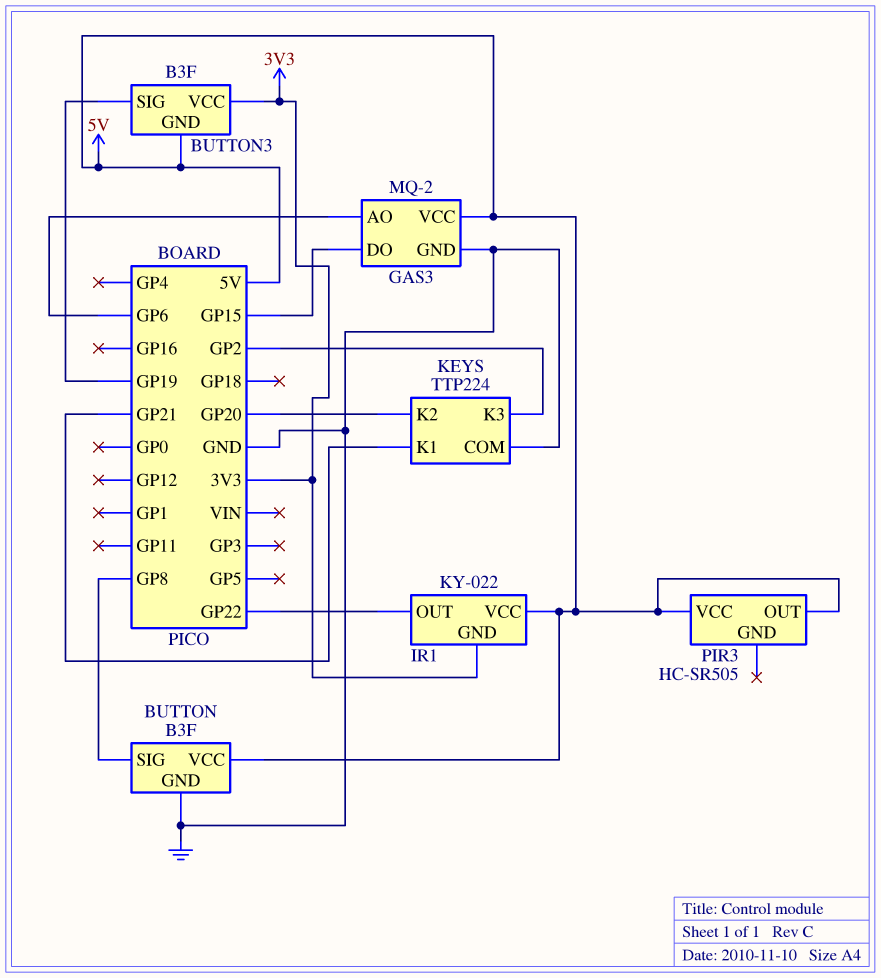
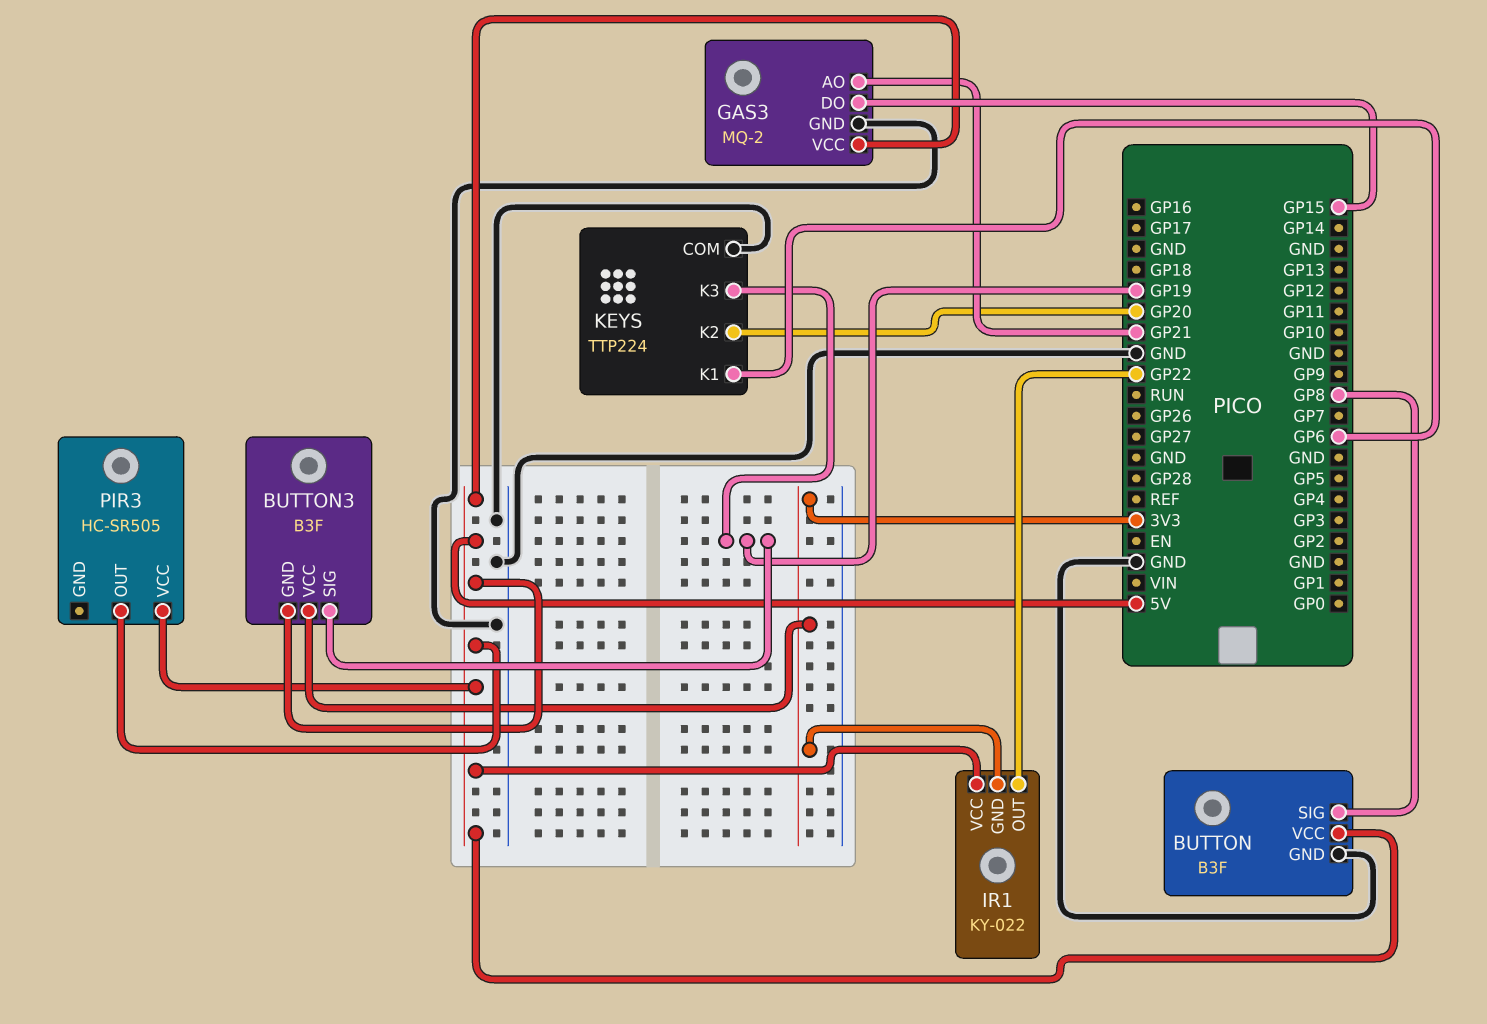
GAS3 pin AO: GP6 -> GP21
KEYS pin K1: GP21 -> GP6
KEYS pin K3: GP2 -> GP19

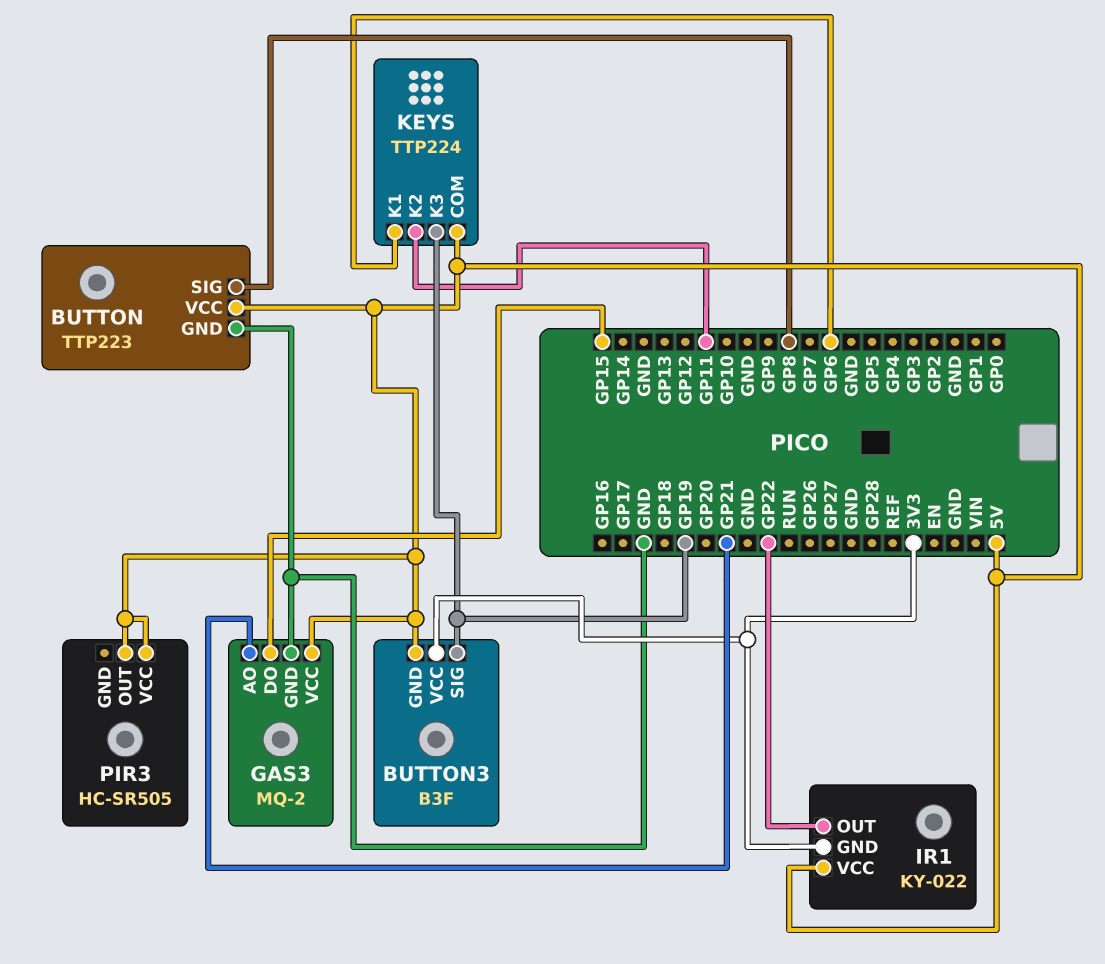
BUTTON: B3F -> TTP223
KEYS pin COM: GND -> 5V
KEYS pin K2: GP20 -> GP11

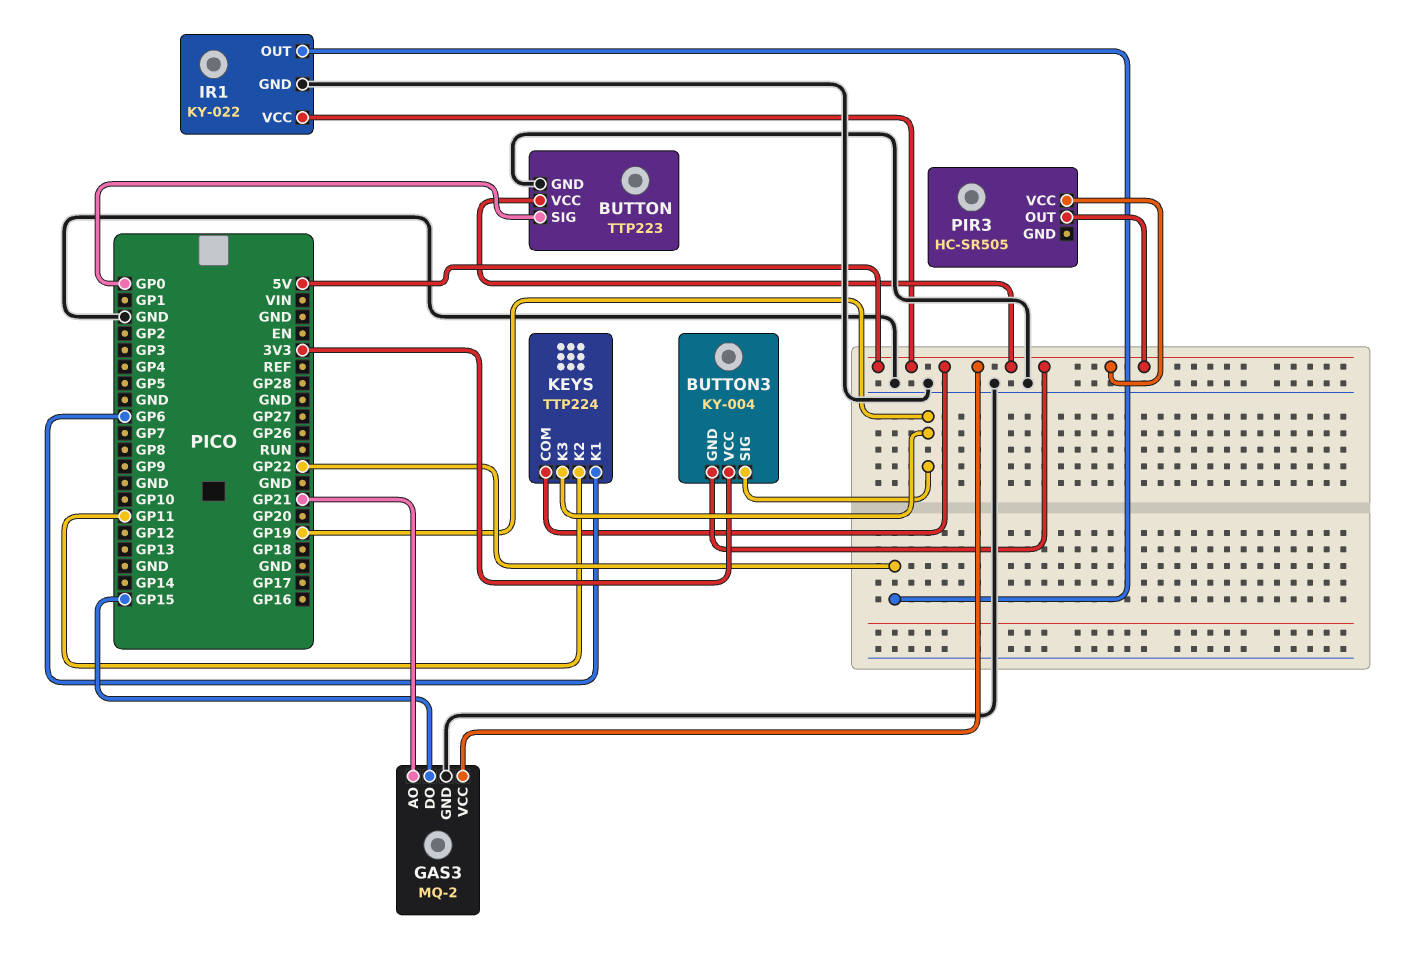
BUTTON pin SIG: GP8 -> GP0
BUTTON3: B3F -> KY-004
IR1 pin GND: 3V3 -> GND

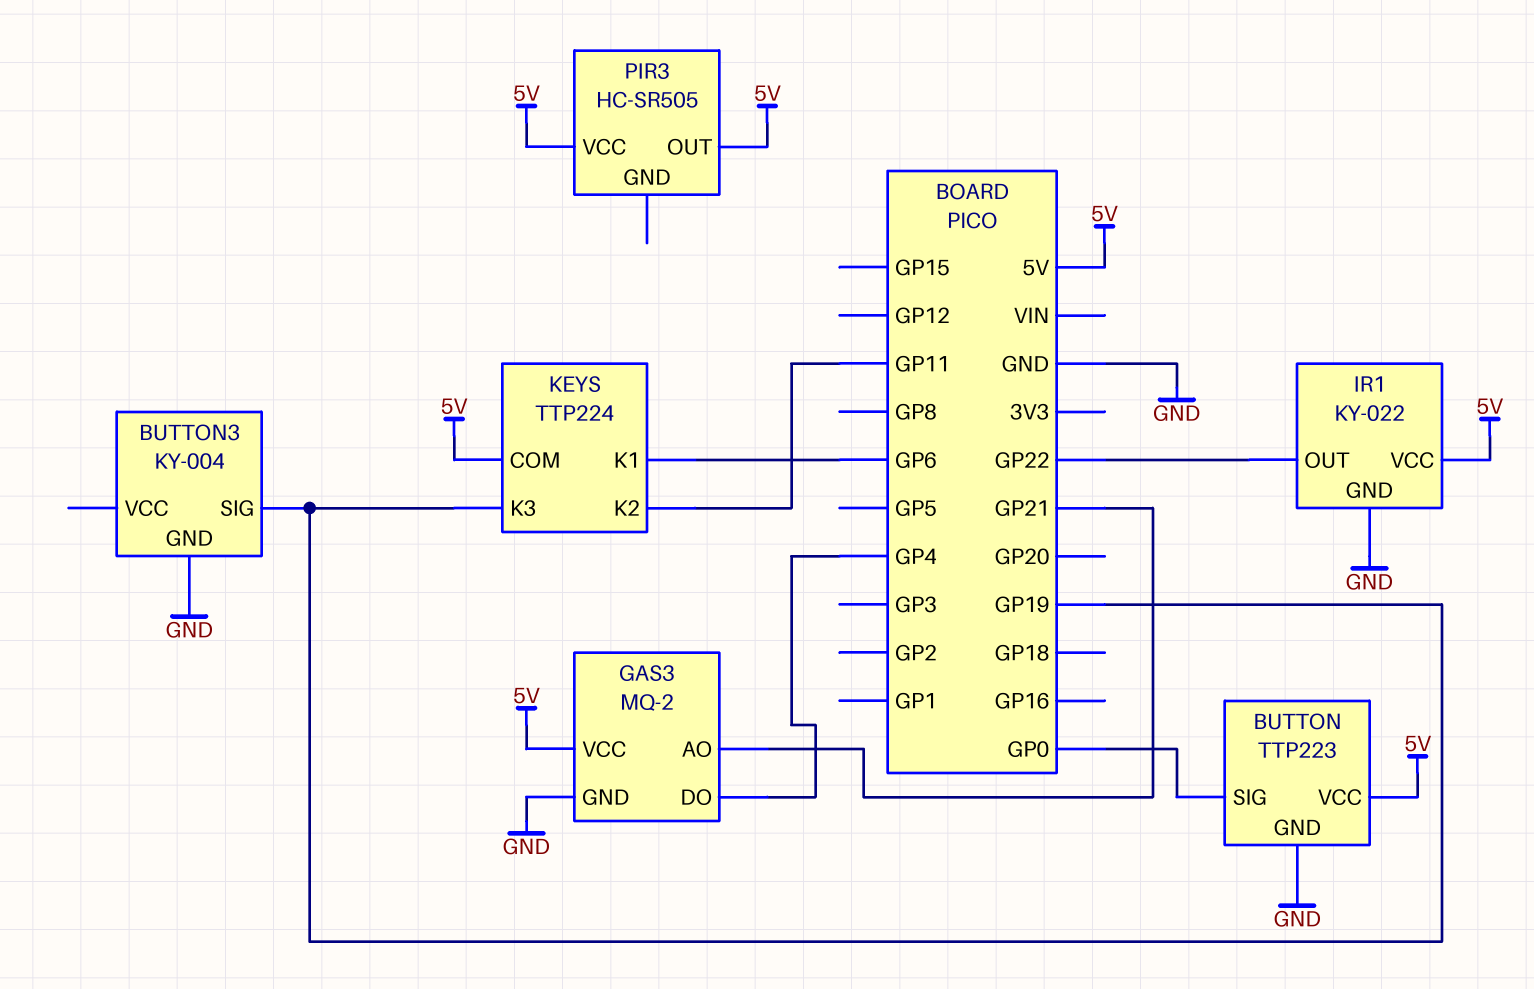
BUTTON3 pin GND: 5V -> GND
BUTTON3 pin VCC: 3V3 -> none
GAS3 pin DO: GP15 -> GP4

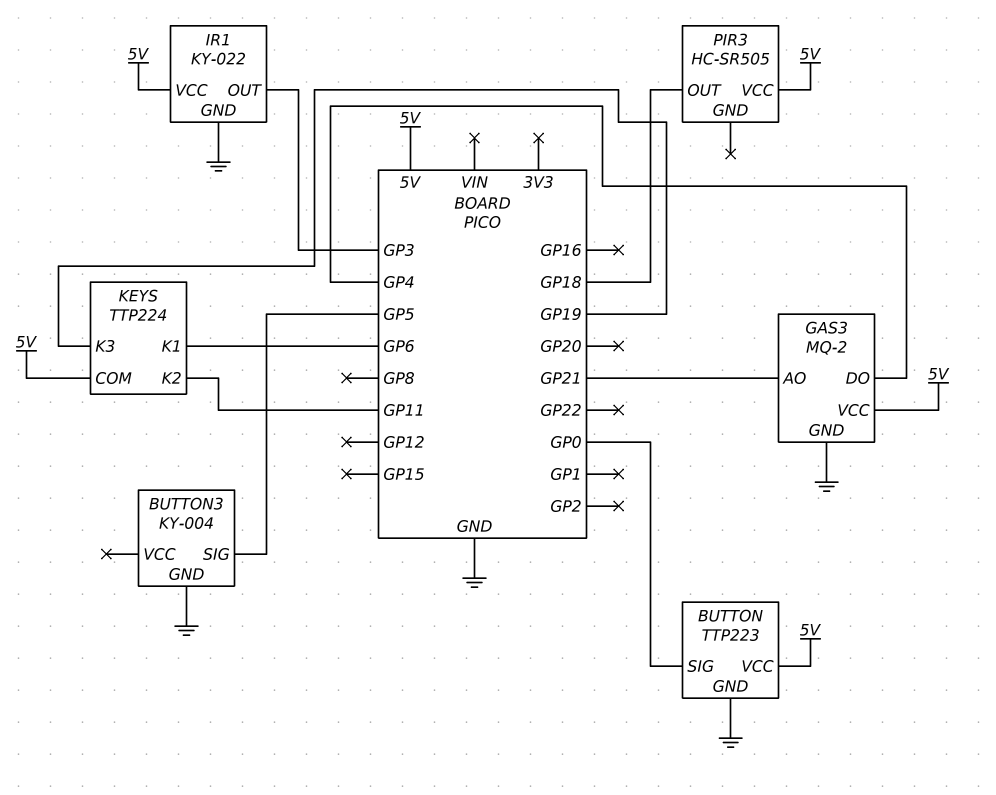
BUTTON3 pin SIG: GP19 -> GP5
IR1 pin OUT: GP22 -> GP3
PIR3 pin OUT: 5V -> GP18

